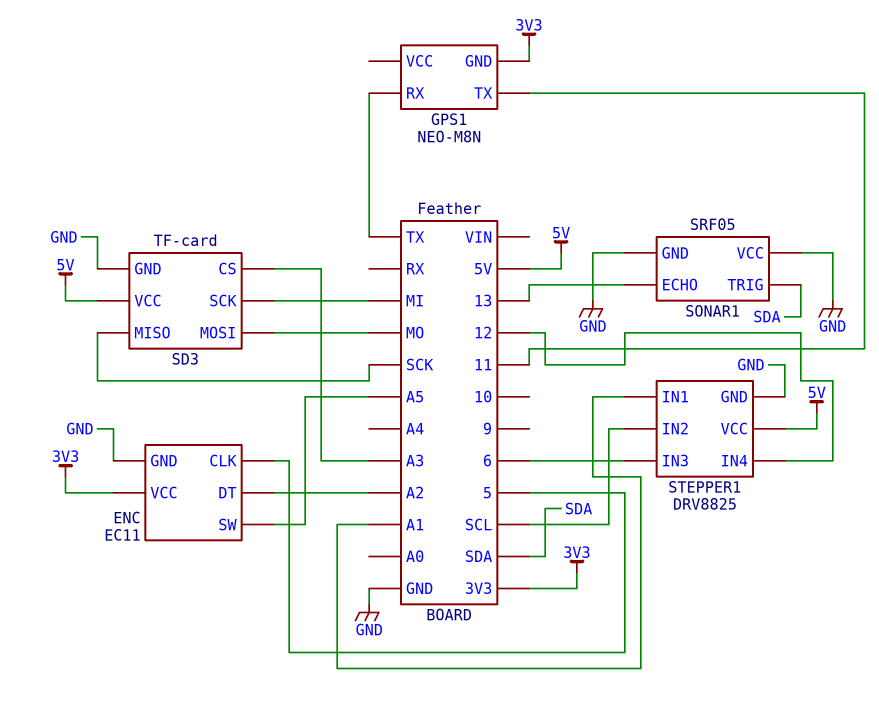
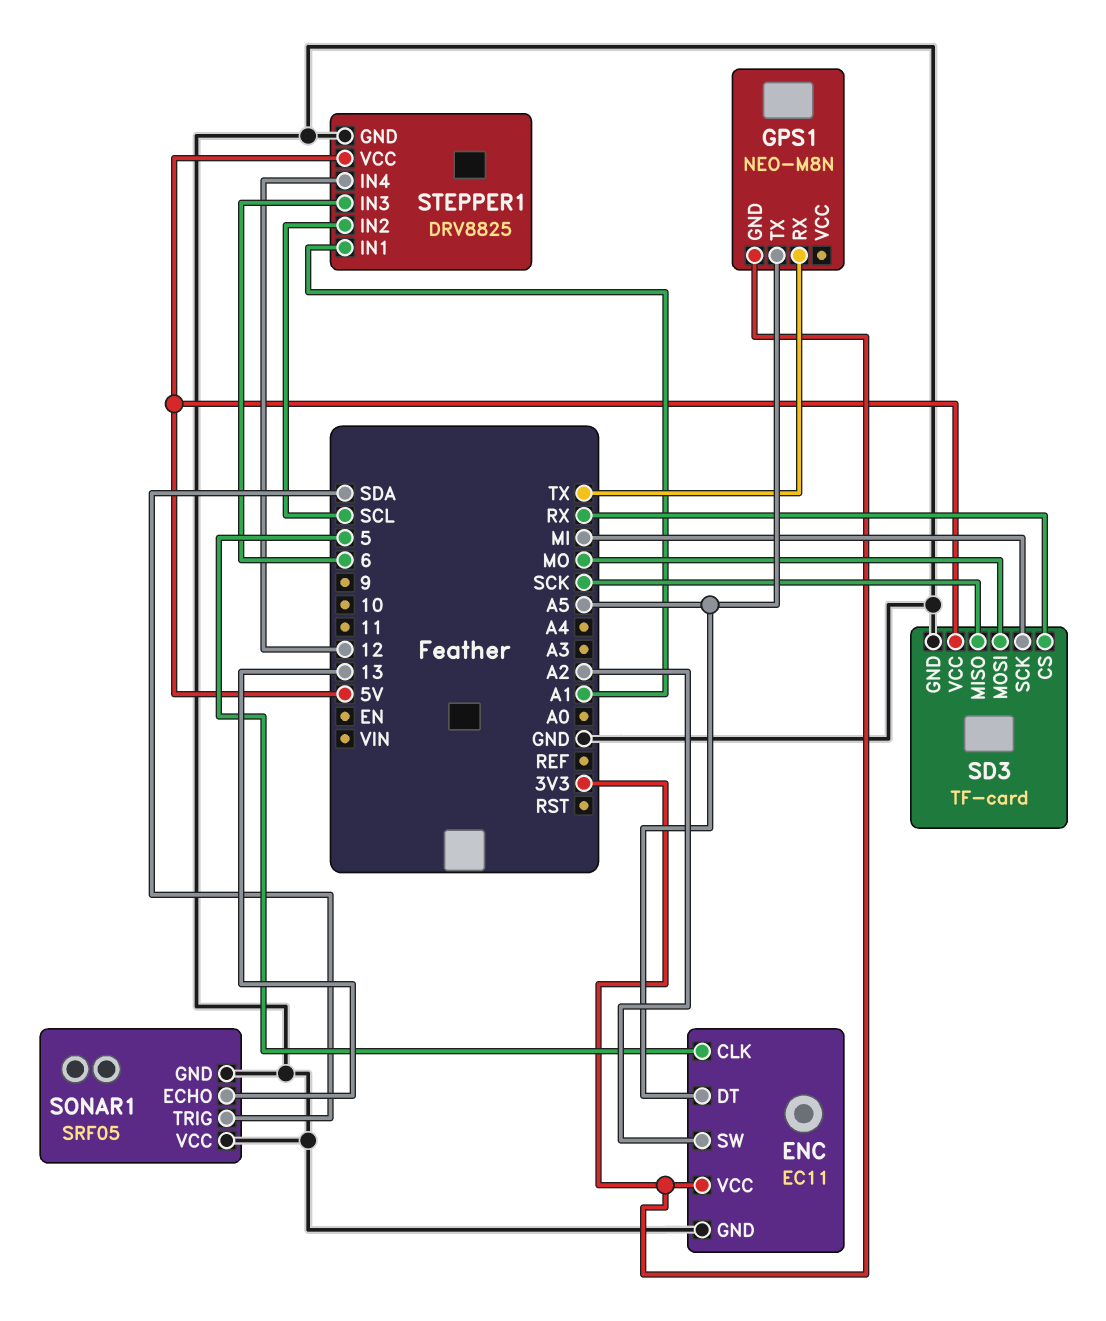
ENC pin DT: A2 -> A5
ENC pin SW: A5 -> A2
GPS1 pin TX: 11 -> A5
SD3 pin CS: A3 -> RX

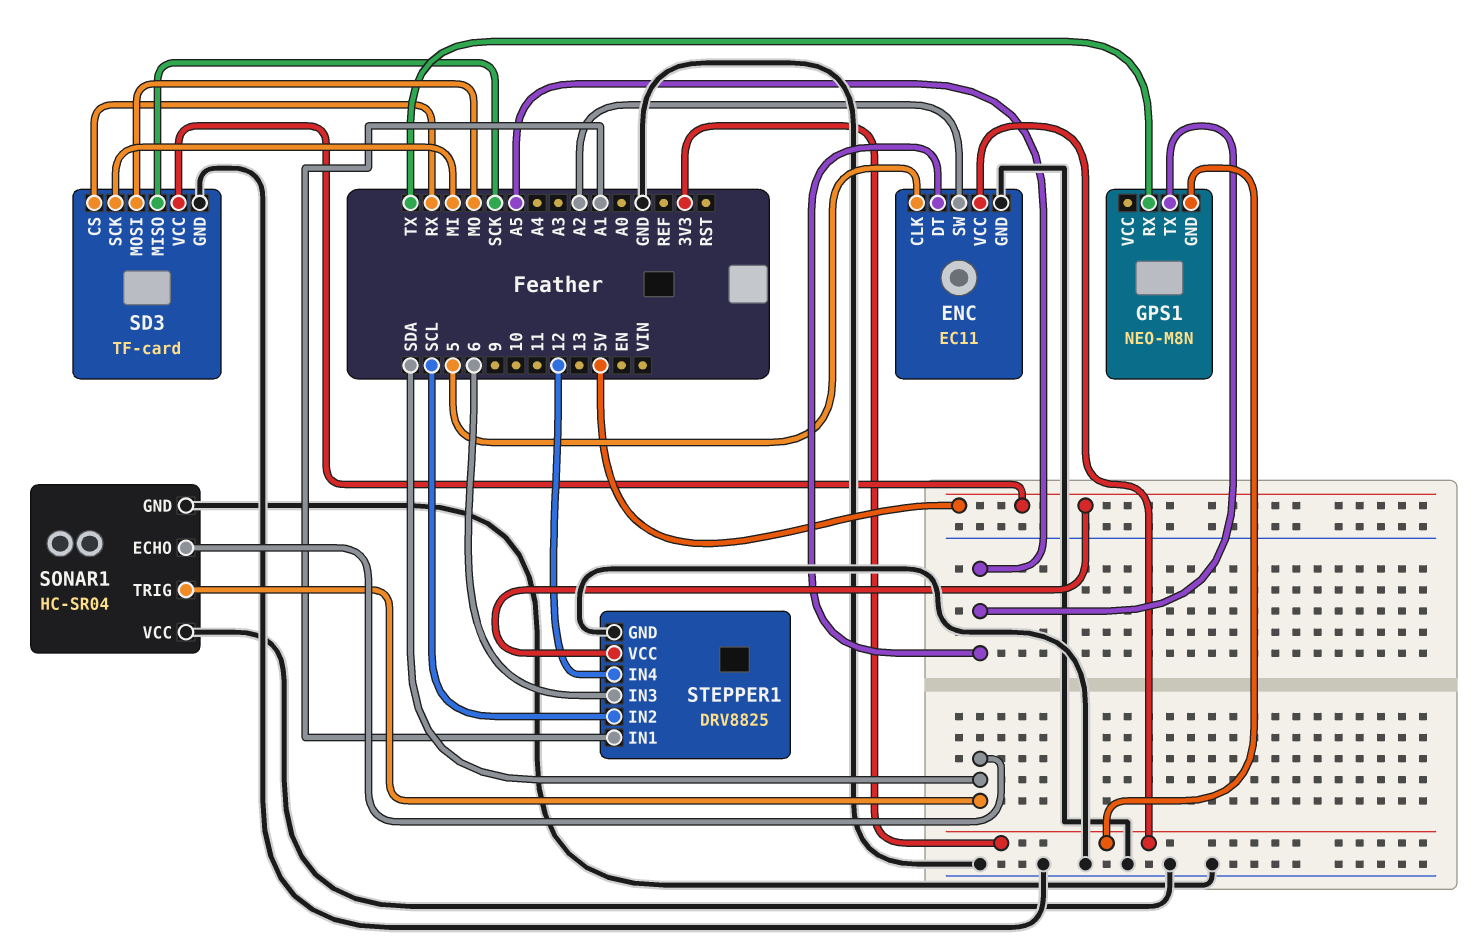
SONAR1: SRF05 -> HC-SR04
SONAR1 pin ECHO: 13 -> SDA

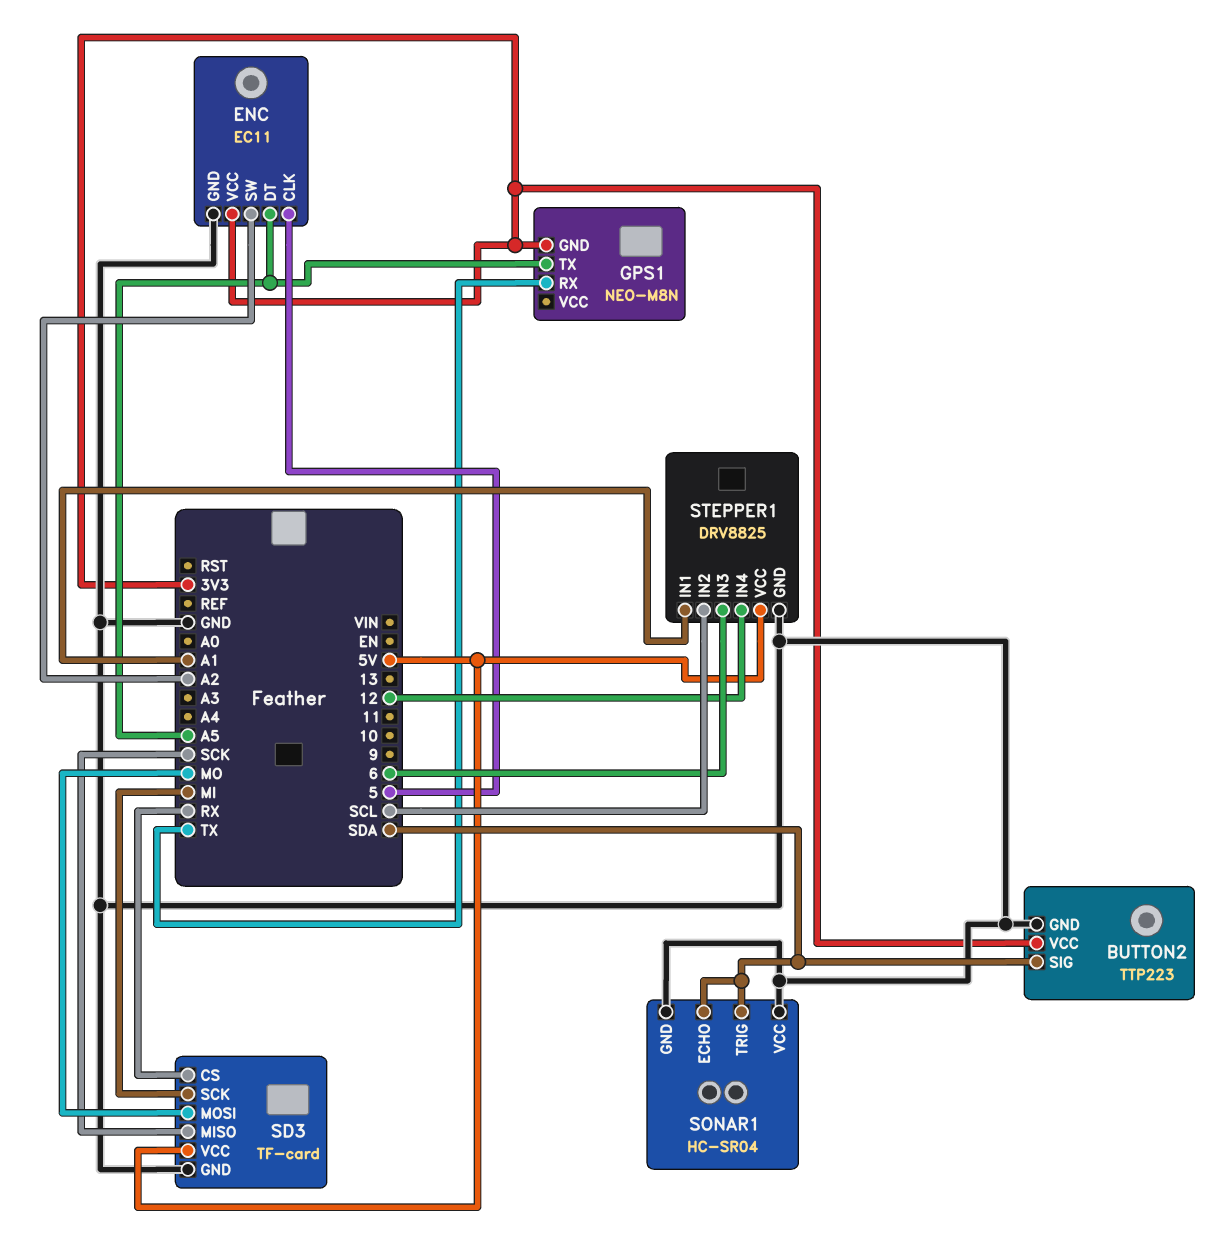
BUTTON2: none -> TTP223
BUTTON2 pin GND: none -> GND
BUTTON2 pin SIG: none -> SDA
BUTTON2 pin VCC: none -> 3V3

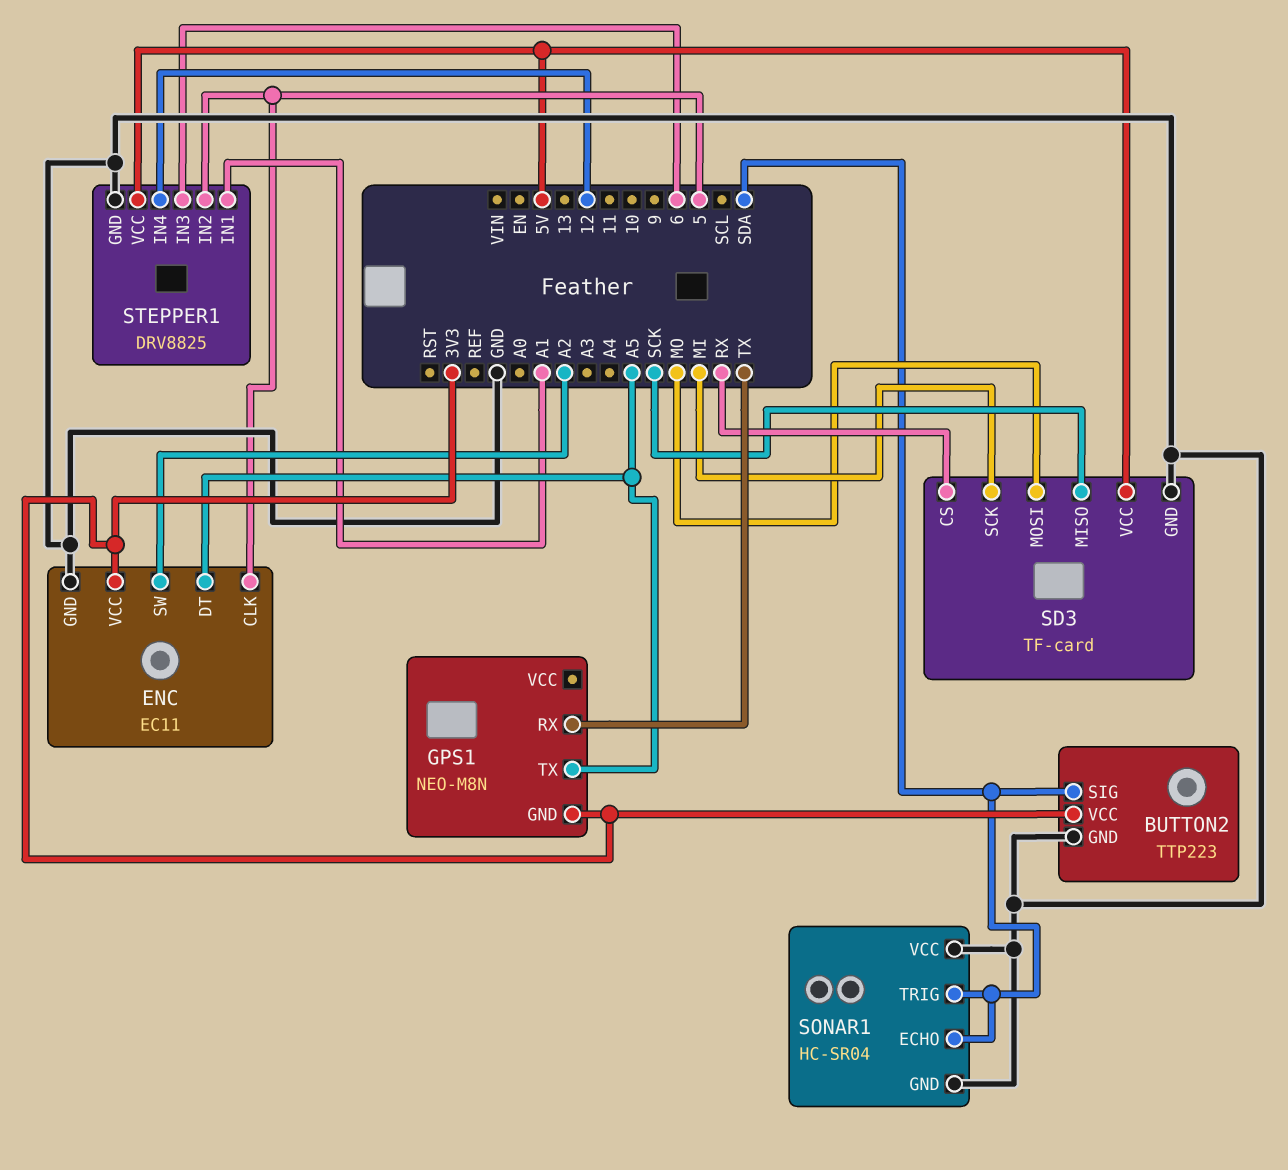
STEPPER1 pin IN2: SCL -> 5

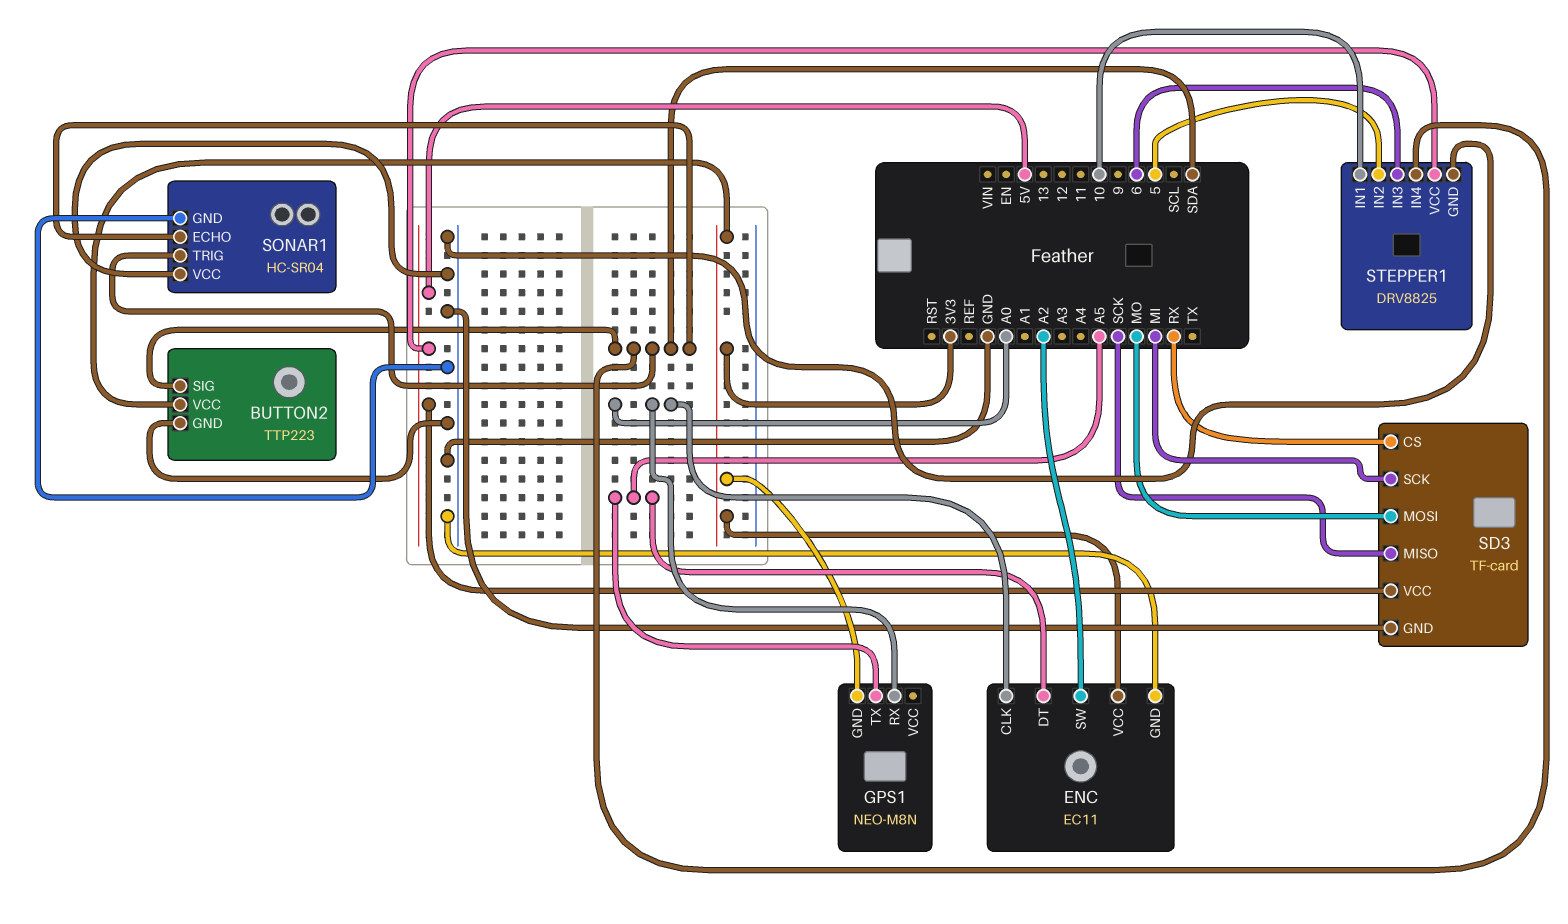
ENC pin CLK: 5 -> A0
GPS1 pin RX: TX -> A0
STEPPER1 pin IN1: A1 -> 10
STEPPER1 pin IN4: 12 -> SDA

